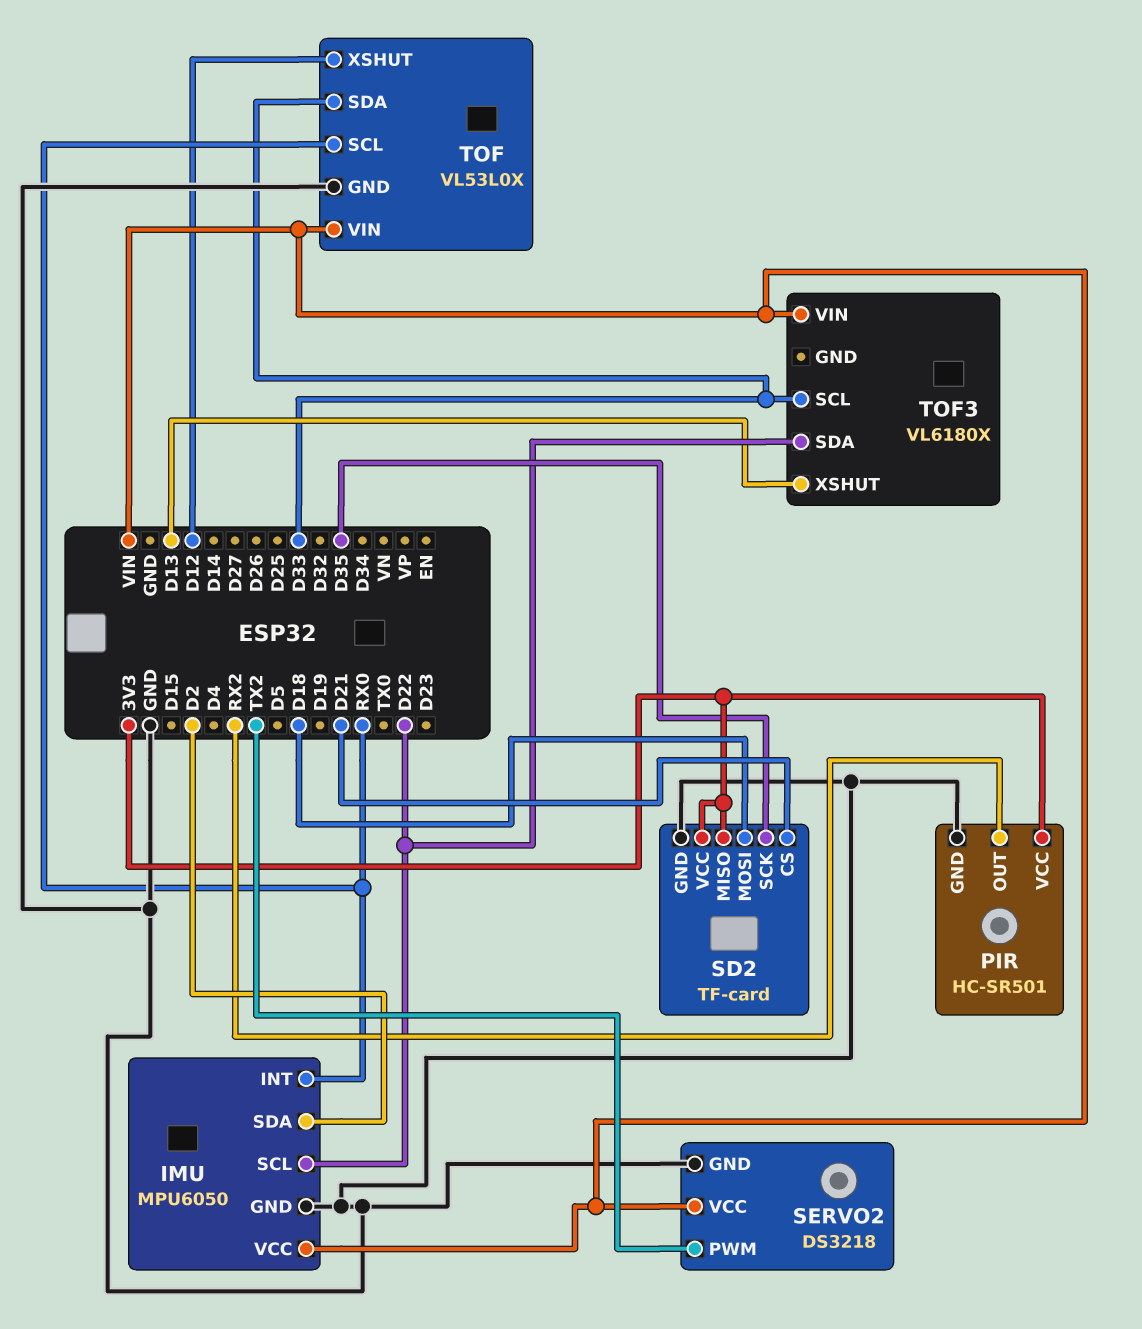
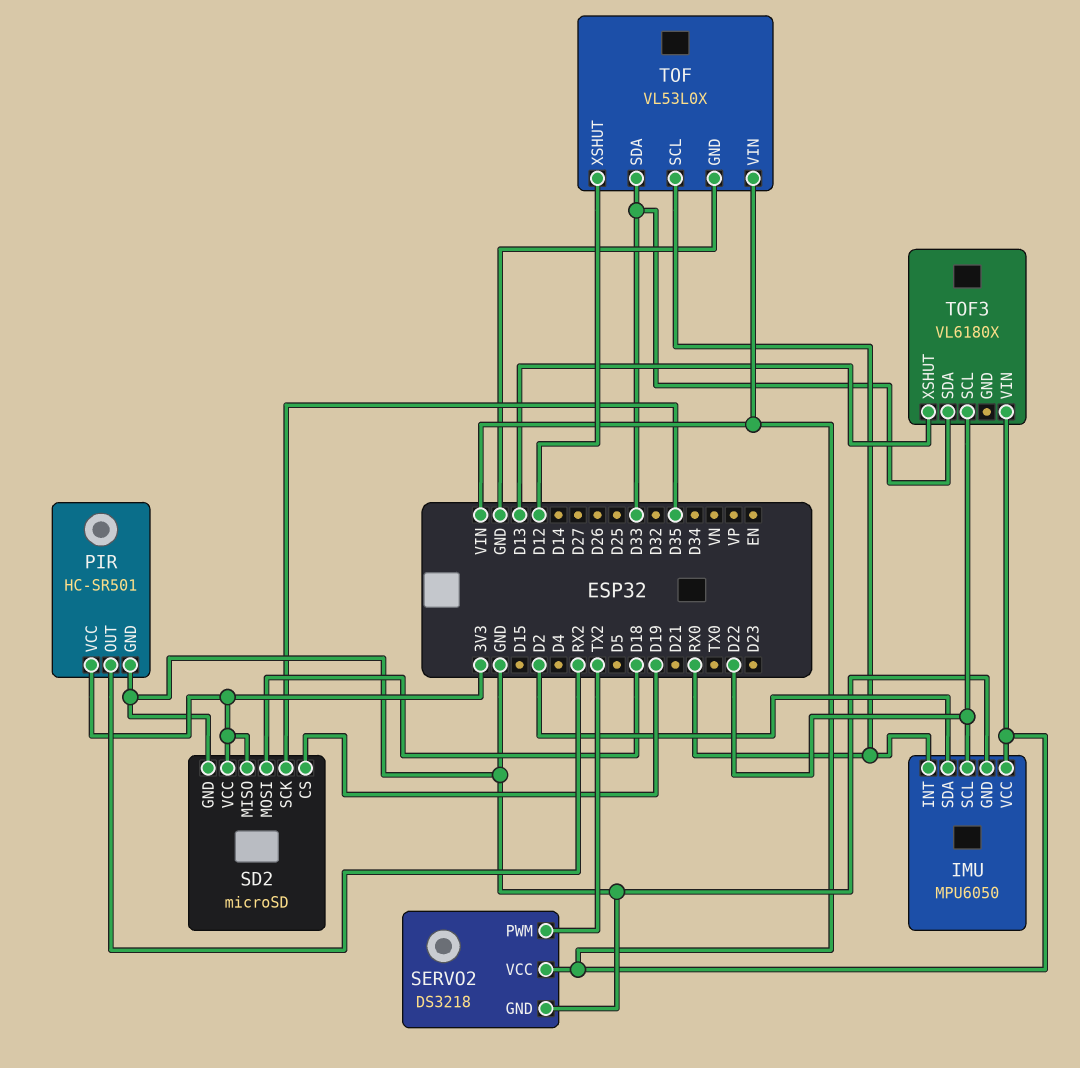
SD2: TF-card -> microSD
SD2 pin CS: D21 -> D19
TOF3 pin SCL: D33 -> D22
TOF3 pin SDA: D22 -> D33

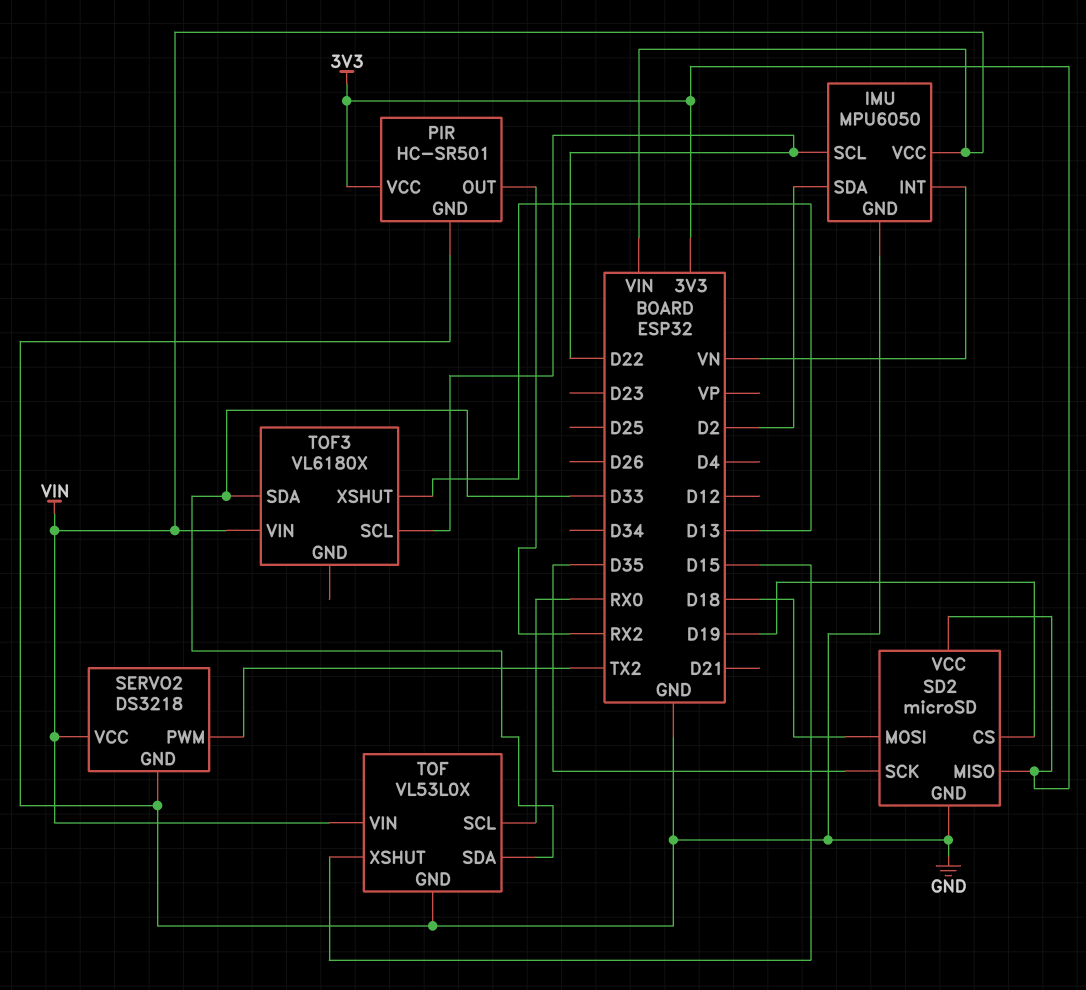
IMU pin INT: RX0 -> VN
TOF pin XSHUT: D12 -> D15

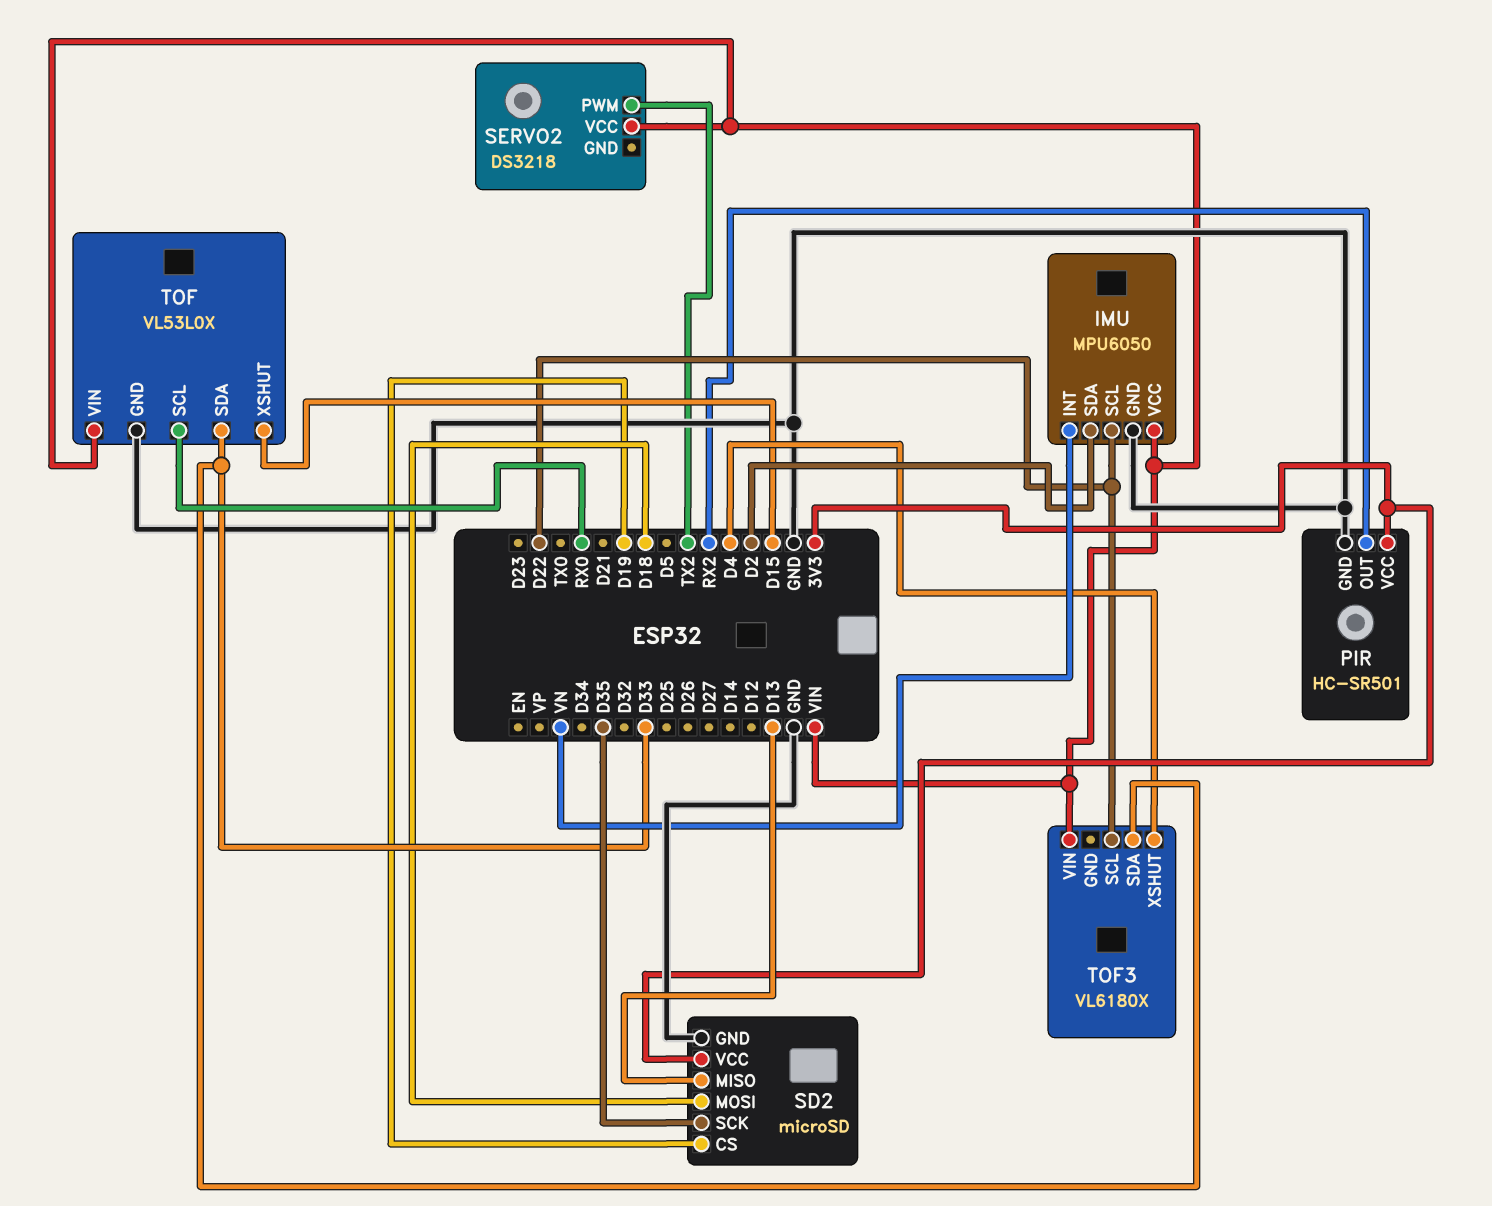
SD2 pin MISO: 3V3 -> D13
SERVO2 pin GND: GND -> none
TOF3 pin XSHUT: D13 -> D4

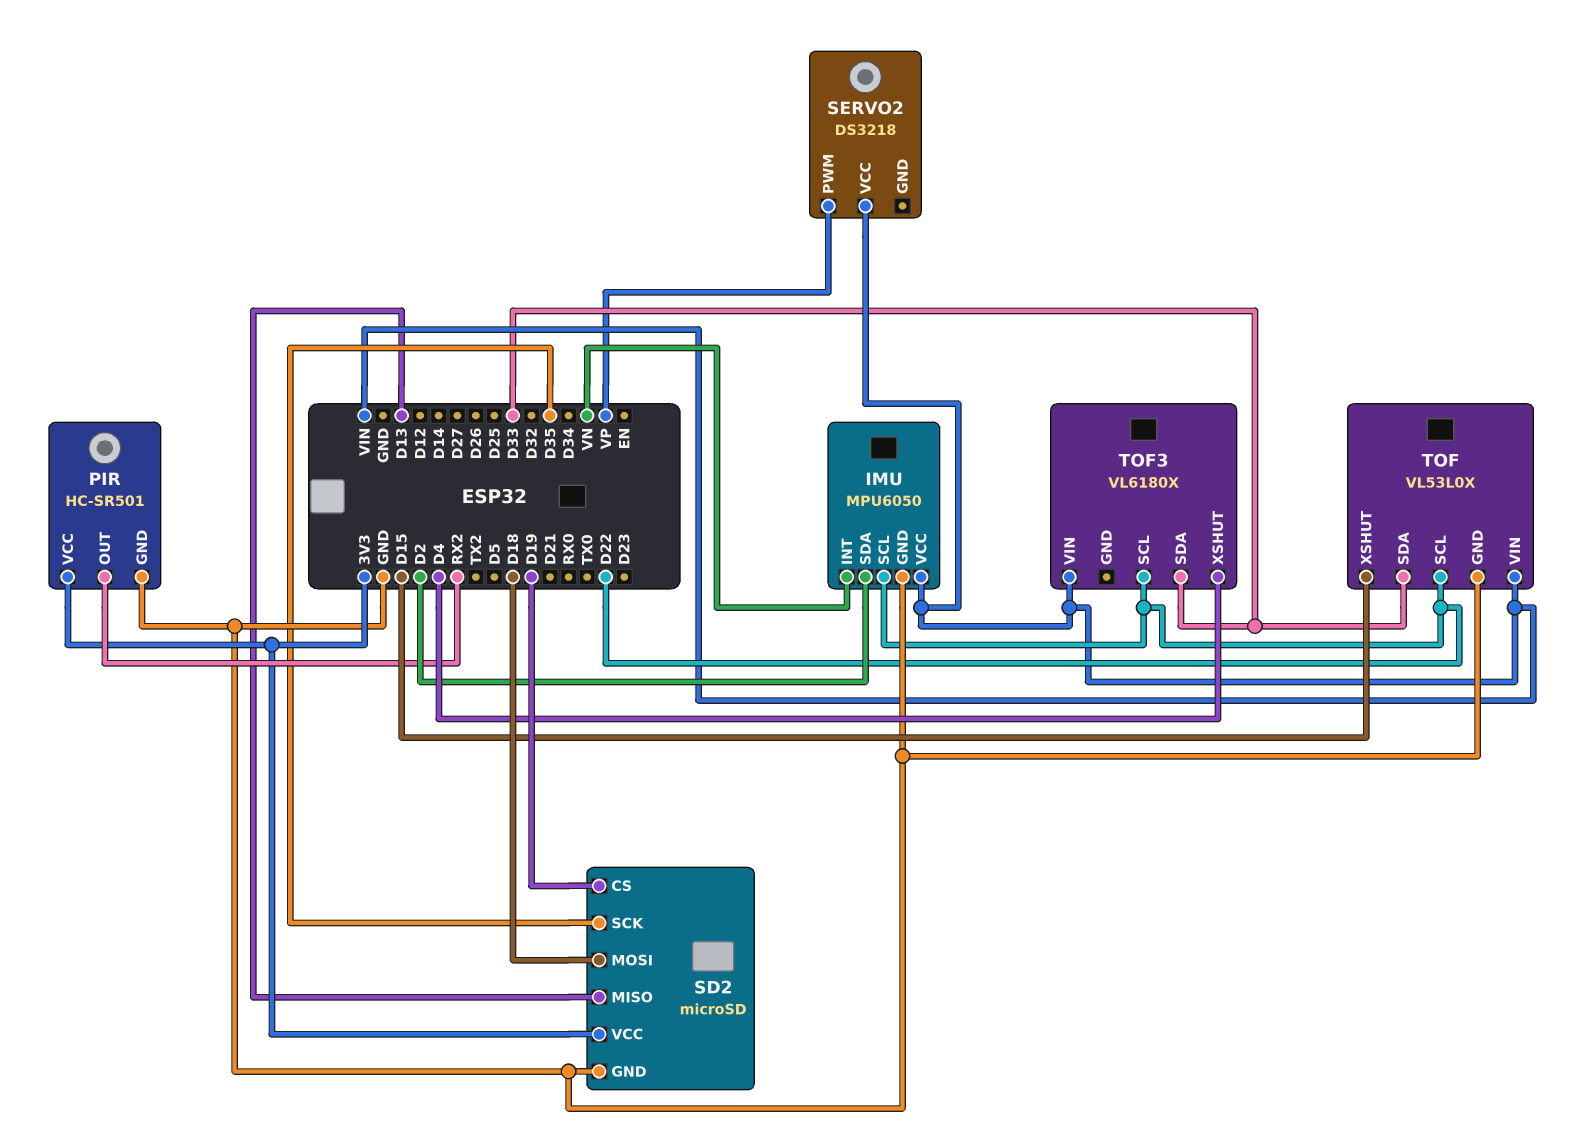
SERVO2 pin PWM: TX2 -> VP
TOF pin SCL: RX0 -> D22

